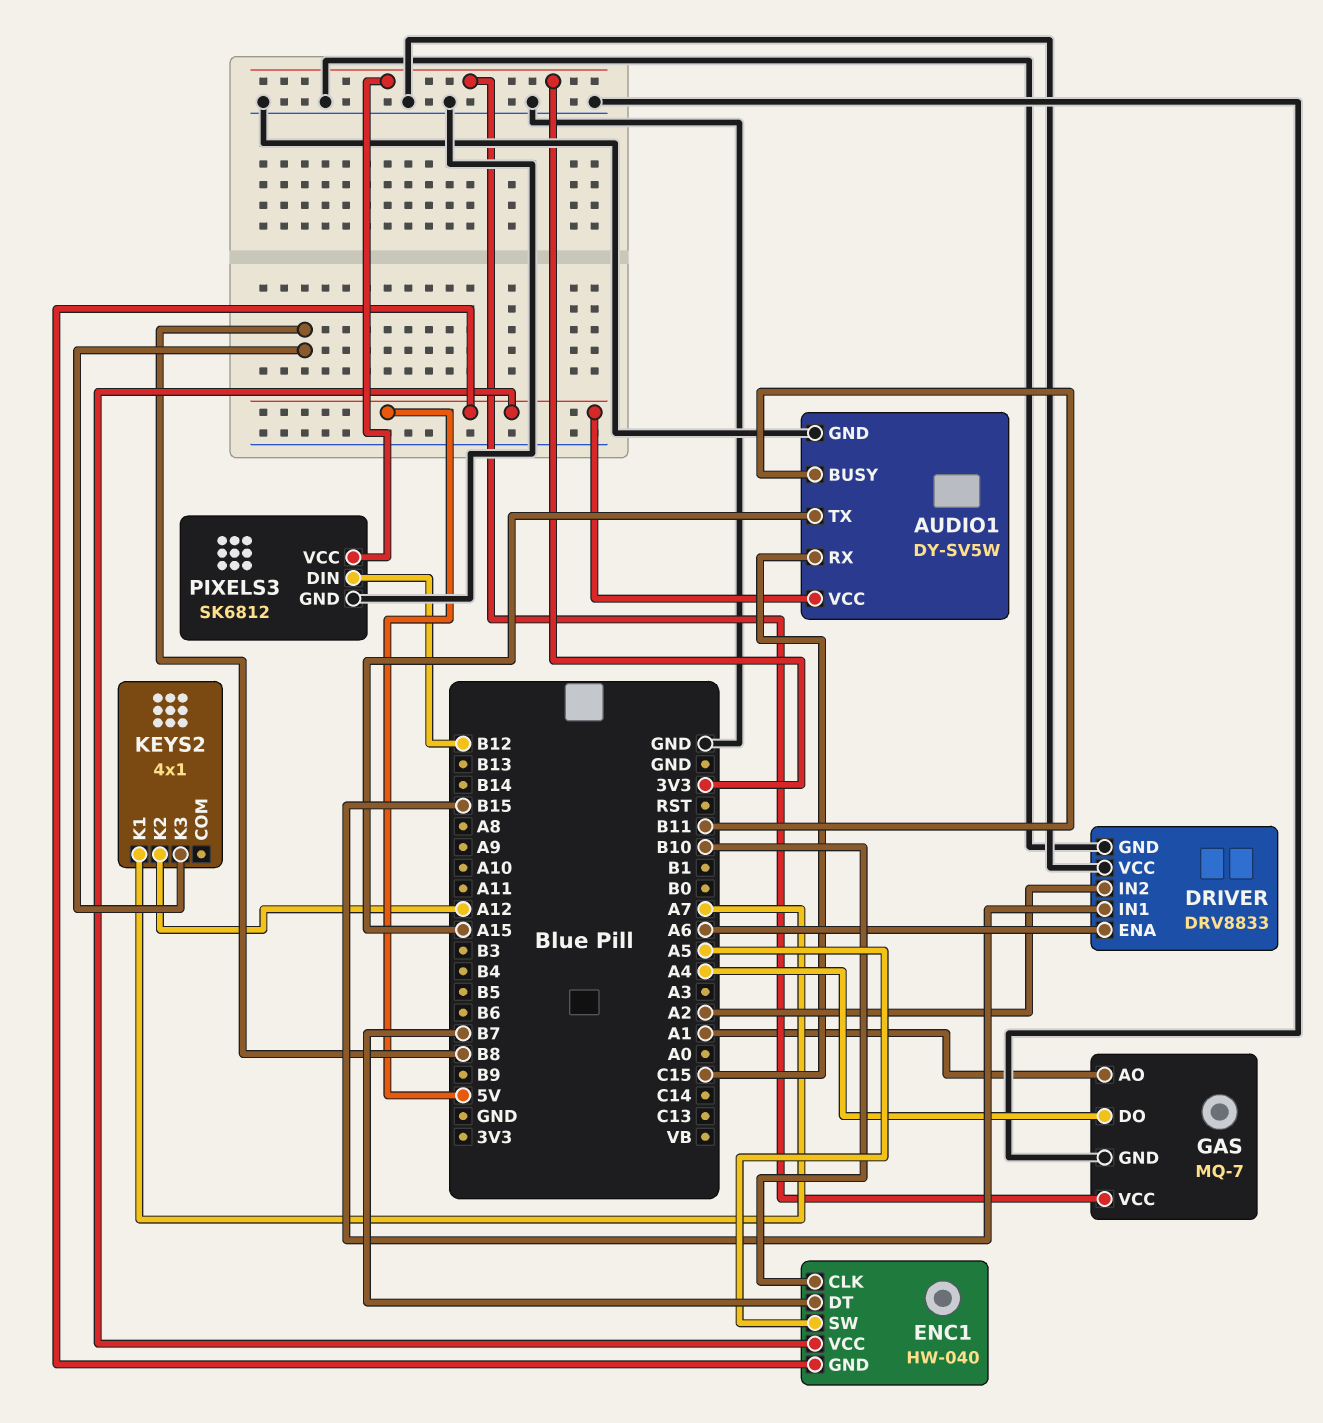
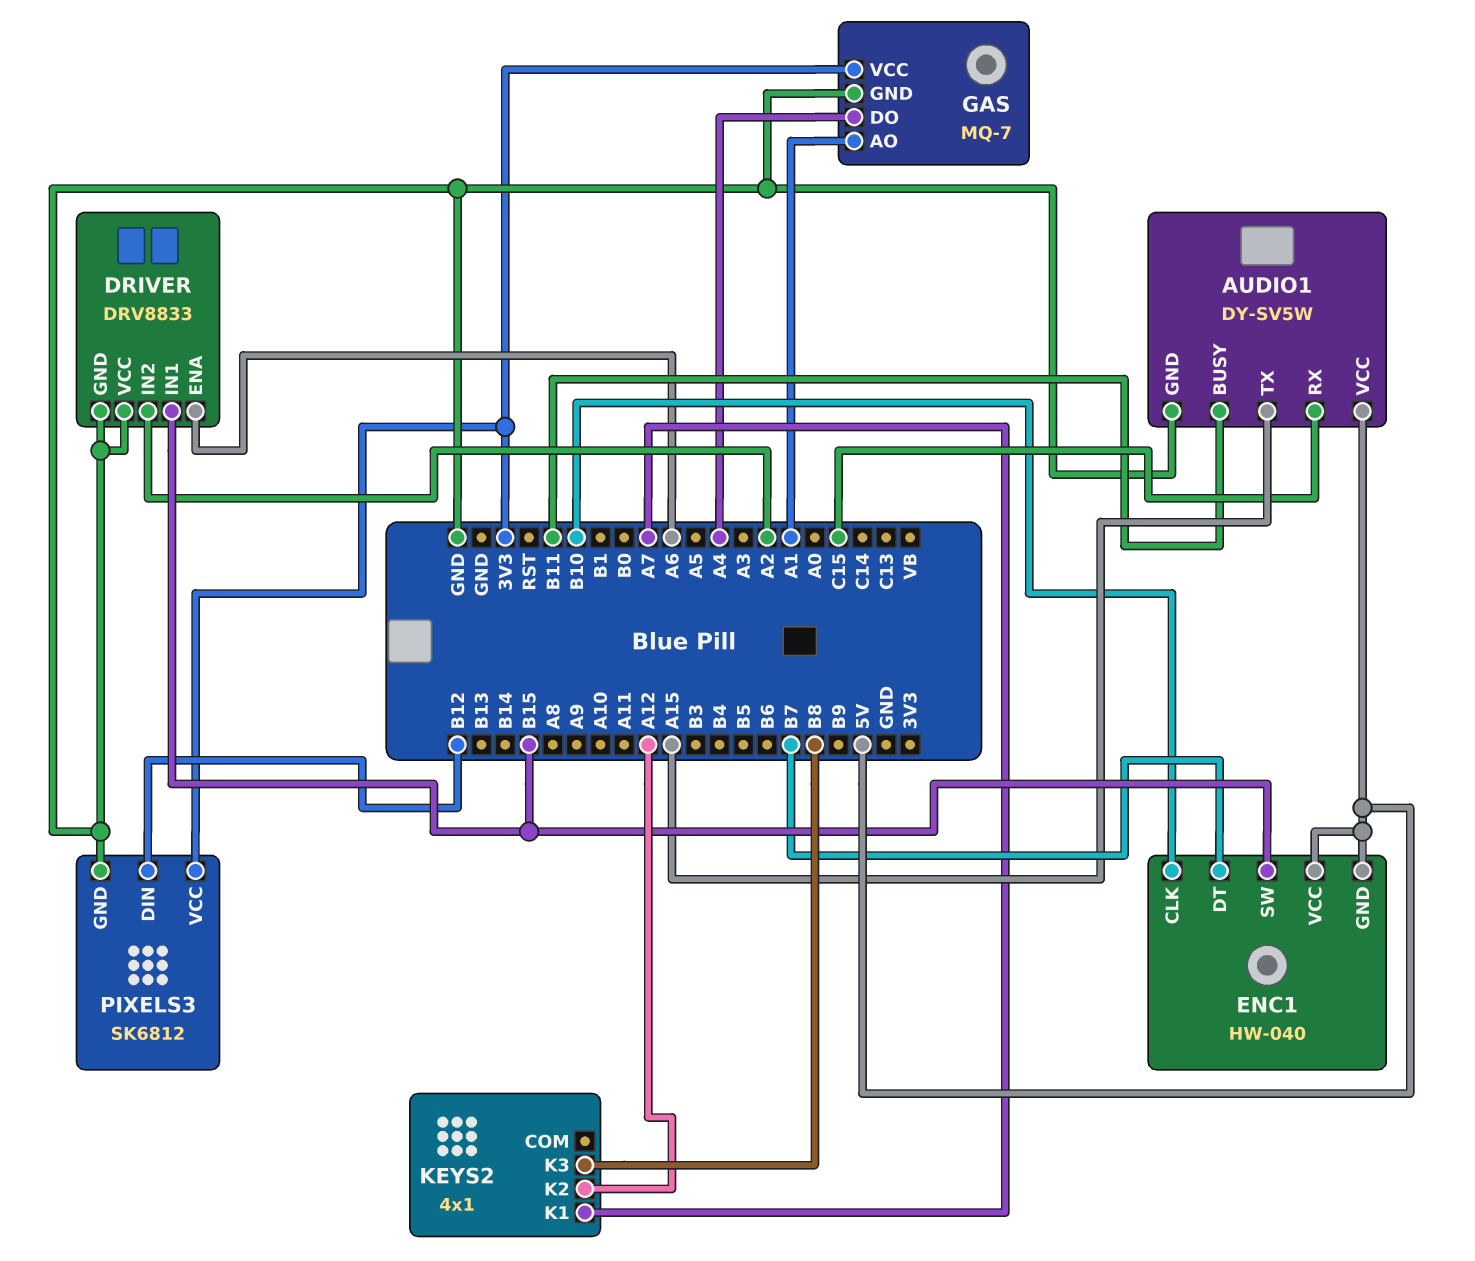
ENC1 pin SW: A5 -> B15

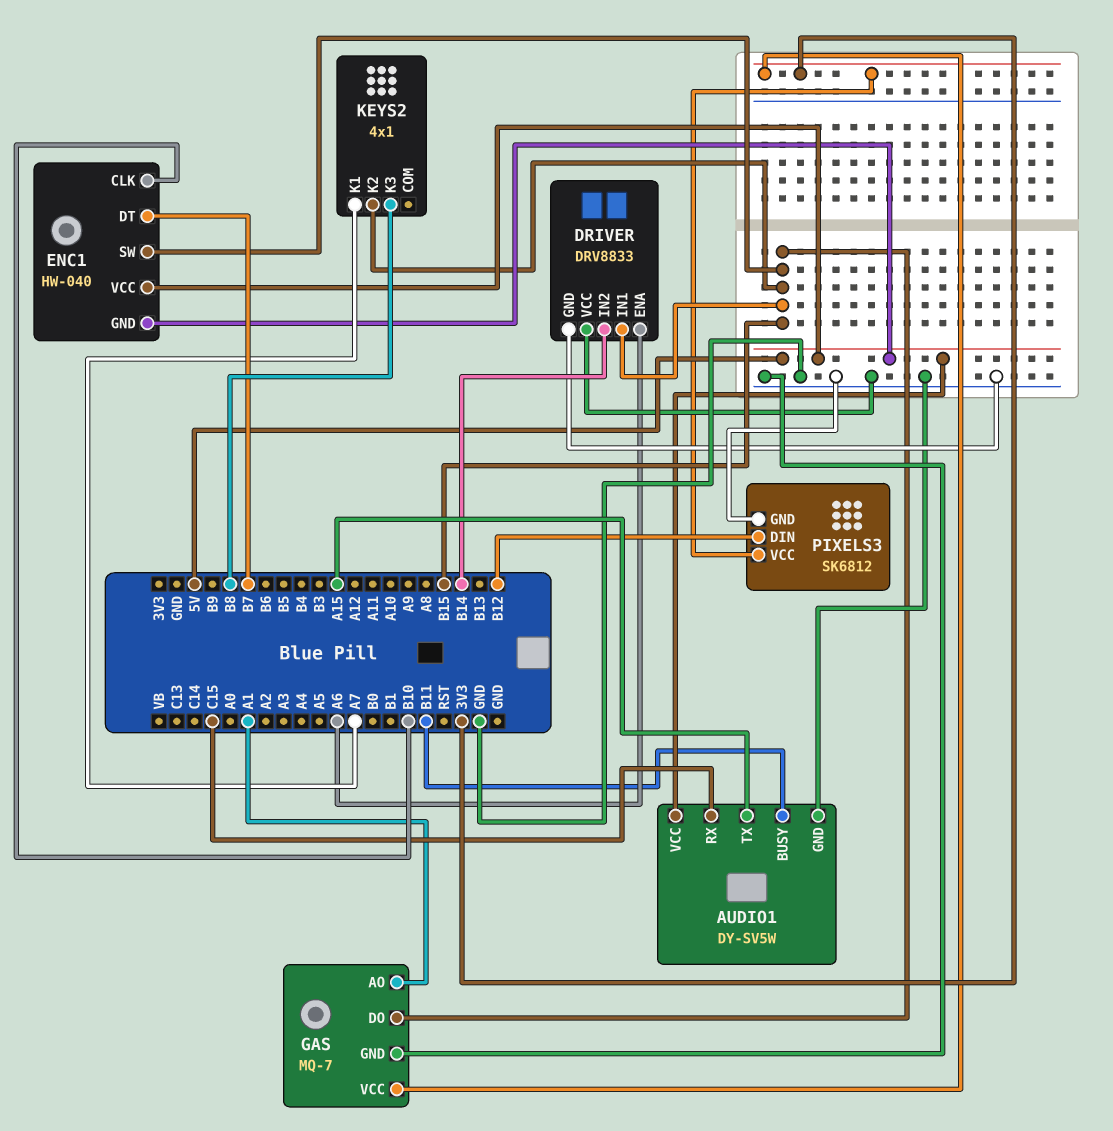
DRIVER pin IN2: A2 -> B14
GAS pin DO: A4 -> B15
KEYS2 pin K2: A12 -> B15

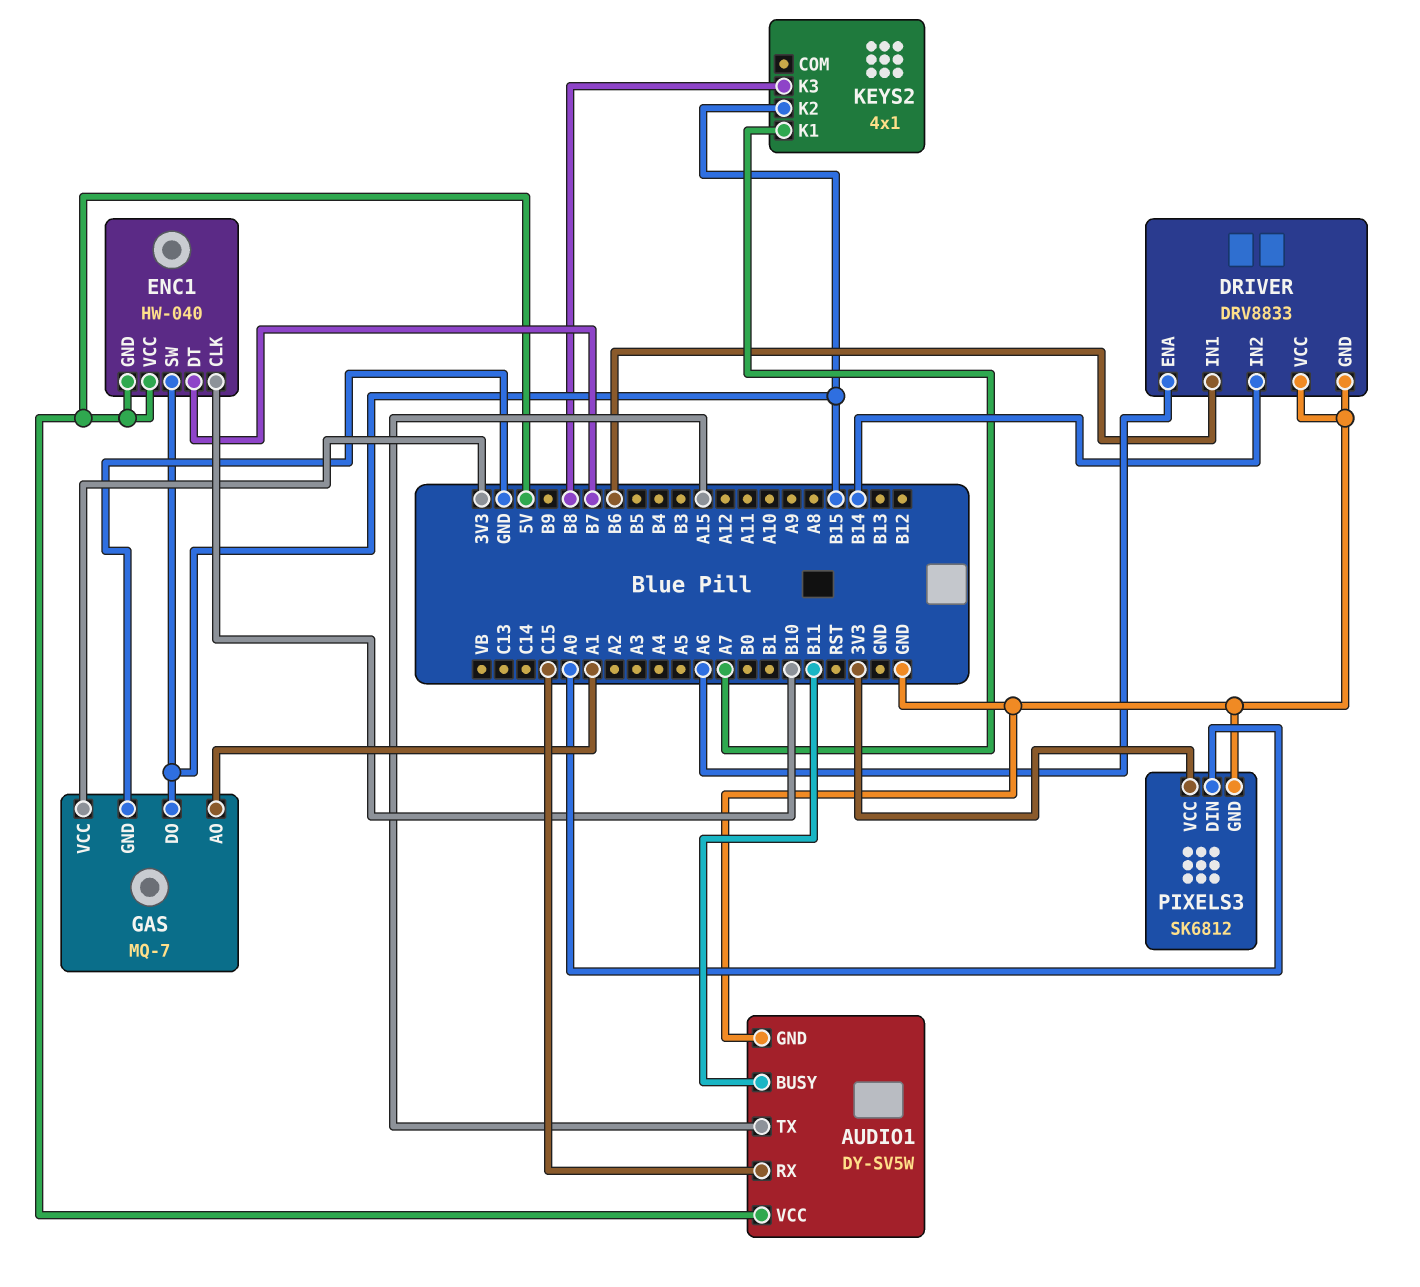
DRIVER pin IN1: B15 -> B6
PIXELS3 pin DIN: B12 -> A0

